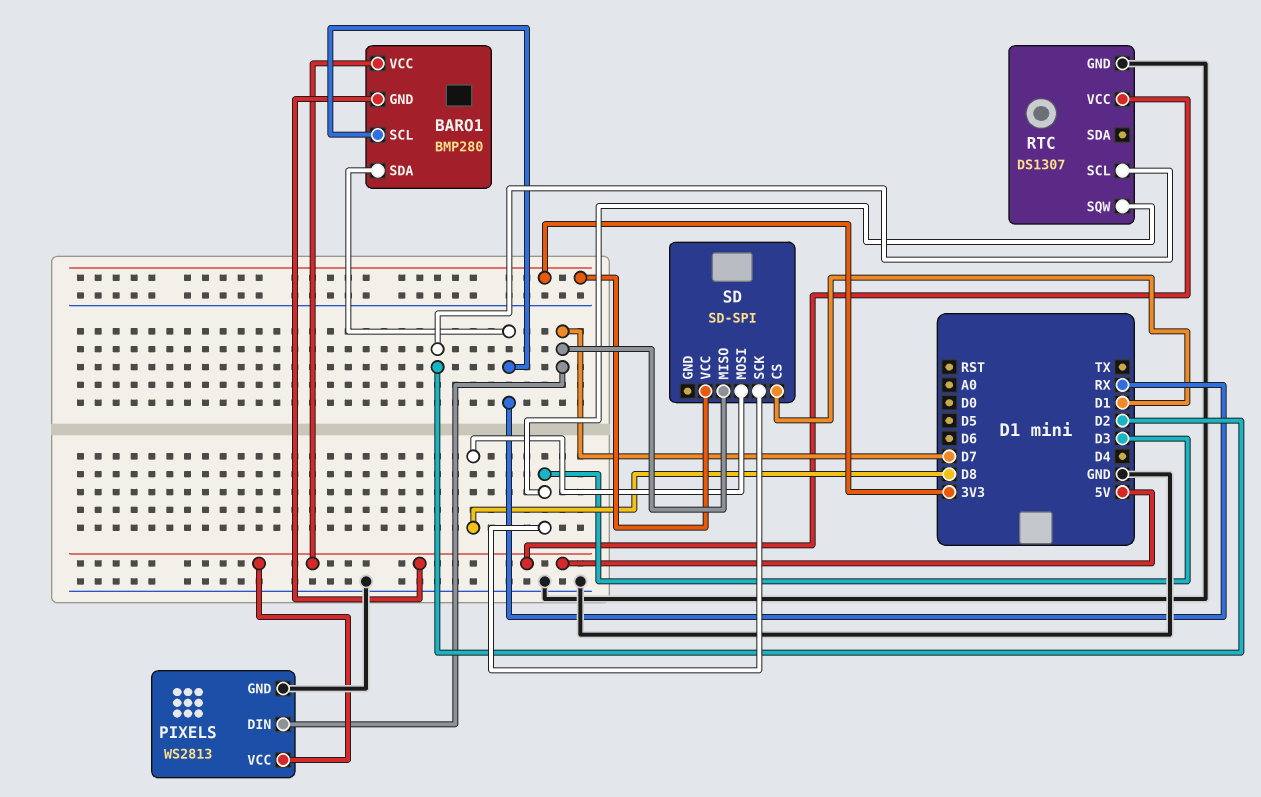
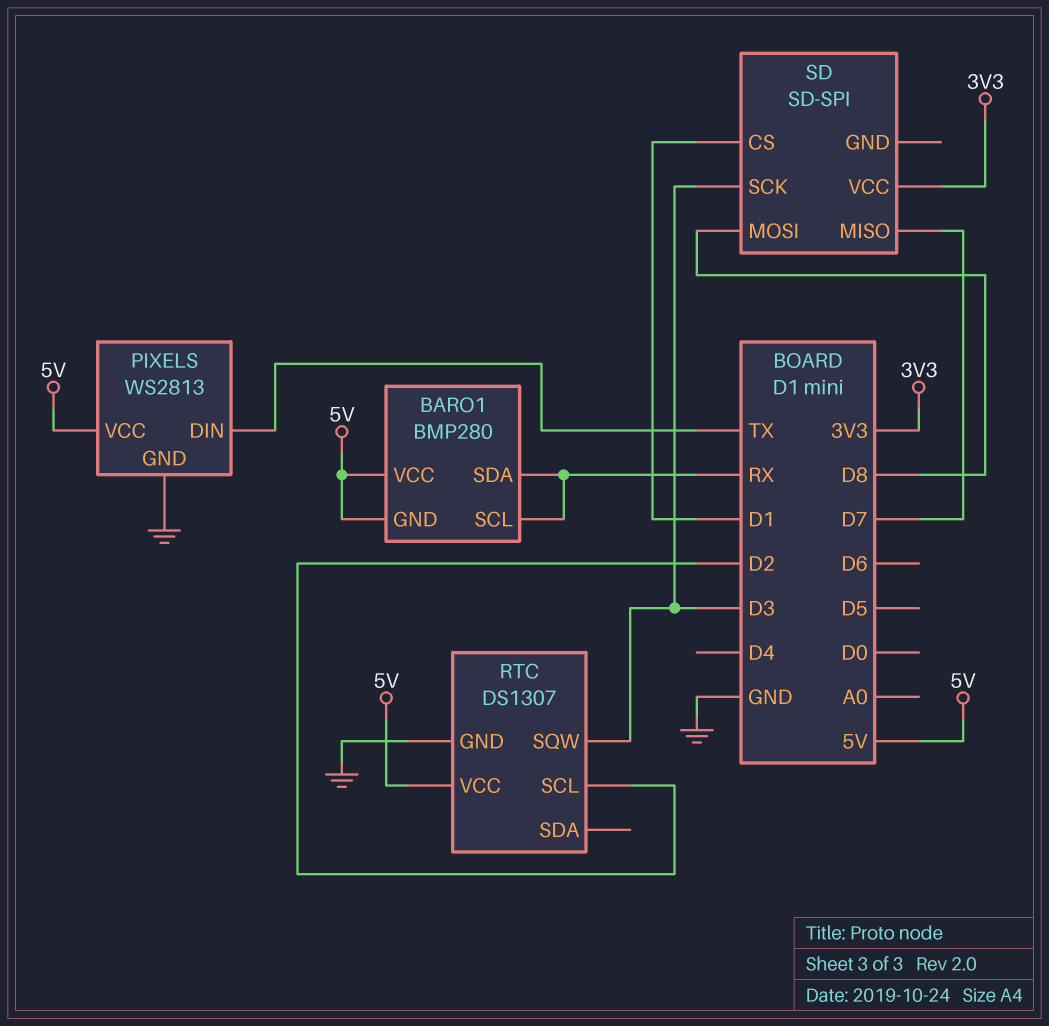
PIXELS pin DIN: D7 -> TX

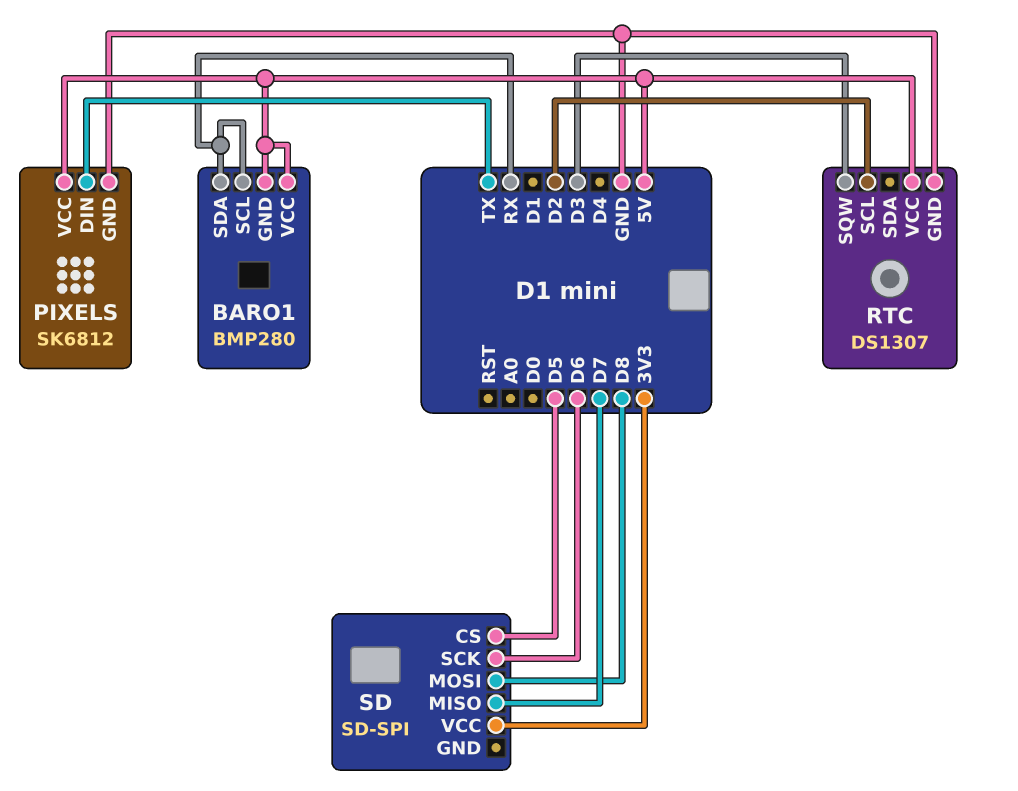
PIXELS: WS2813 -> SK6812
SD pin CS: D1 -> D5
SD pin SCK: D3 -> D6

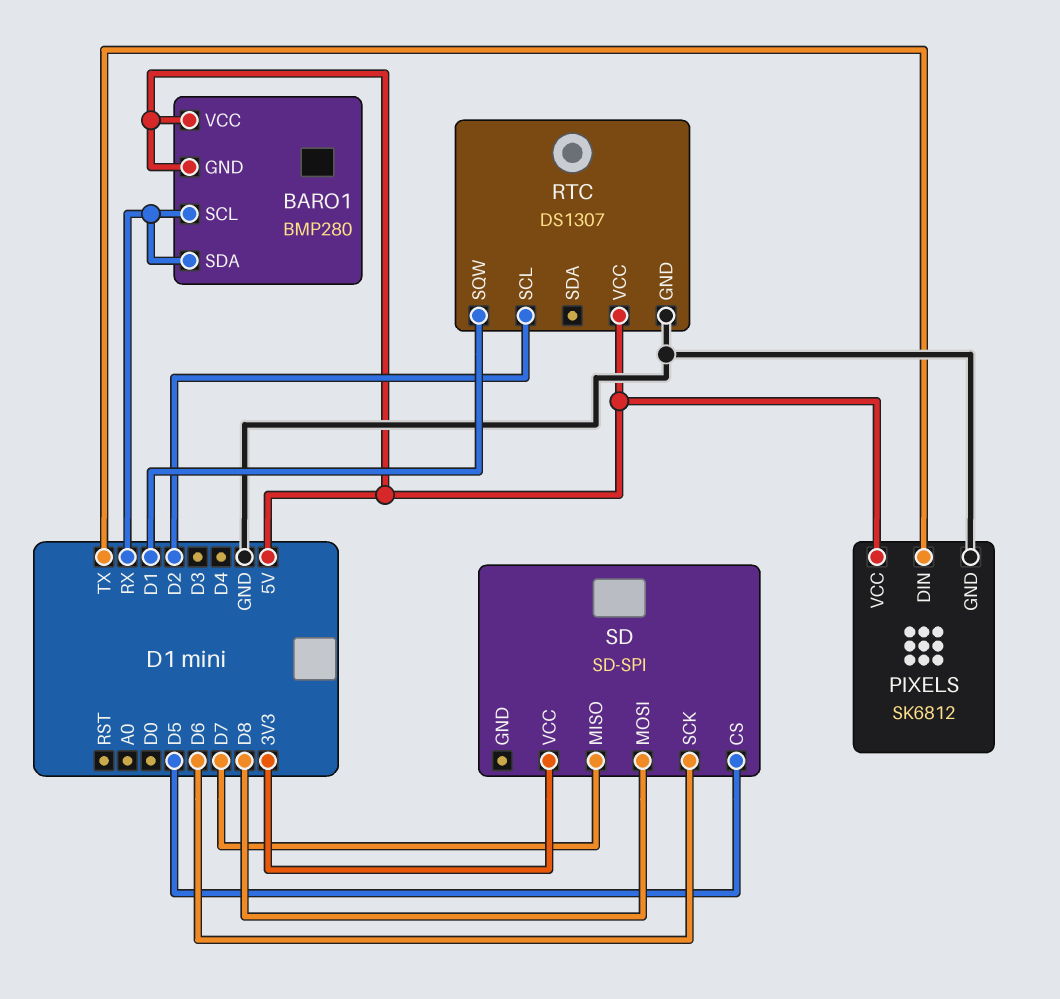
RTC pin SQW: D3 -> D1

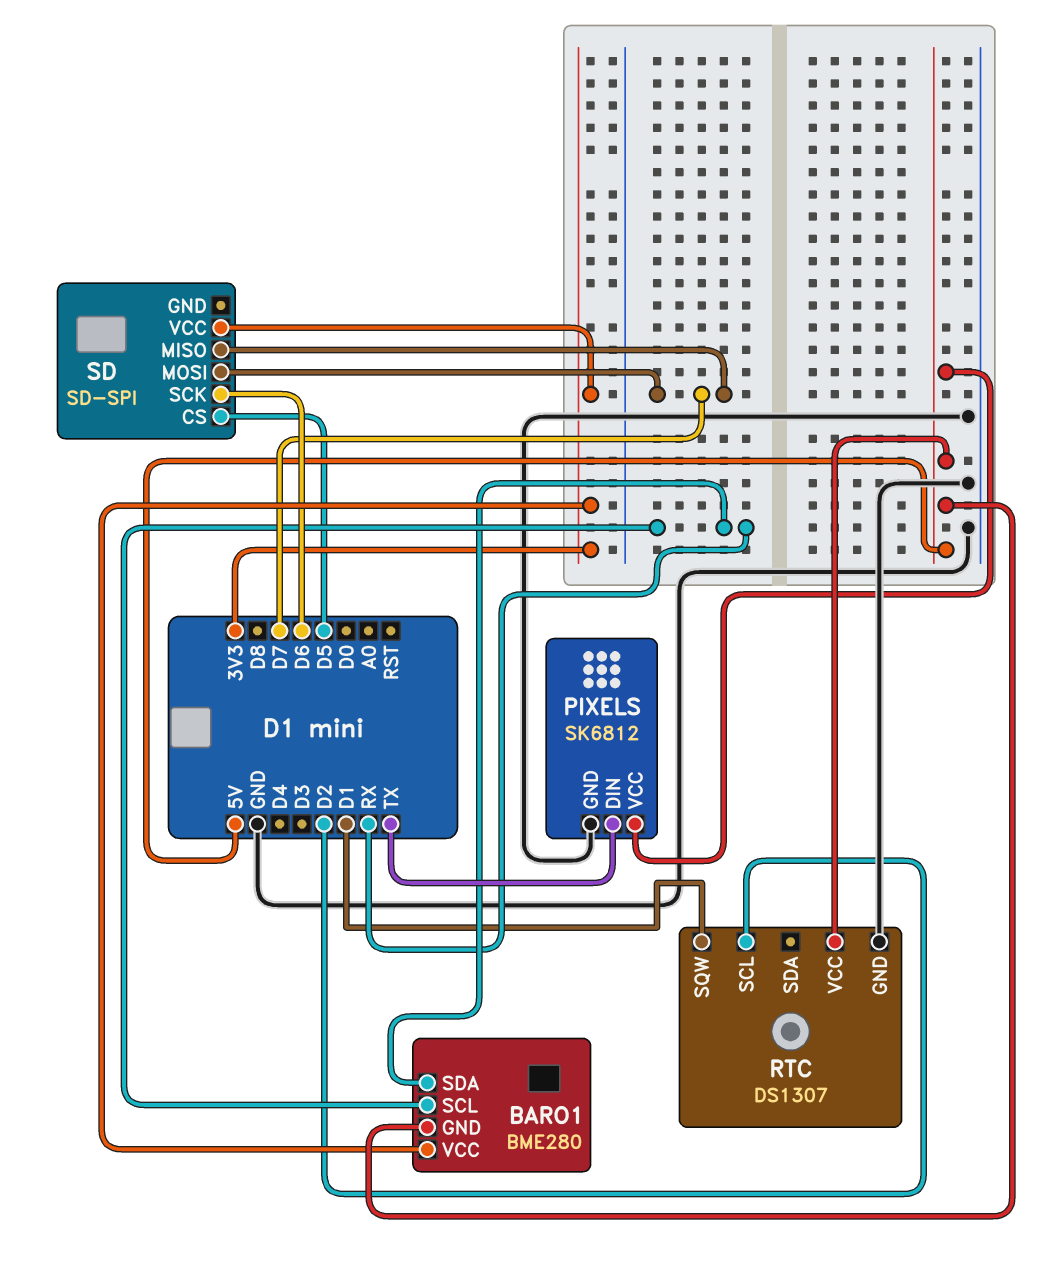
BARO1: BMP280 -> BME280
BARO1 pin VCC: 5V -> 3V3
SD pin MOSI: D8 -> D7

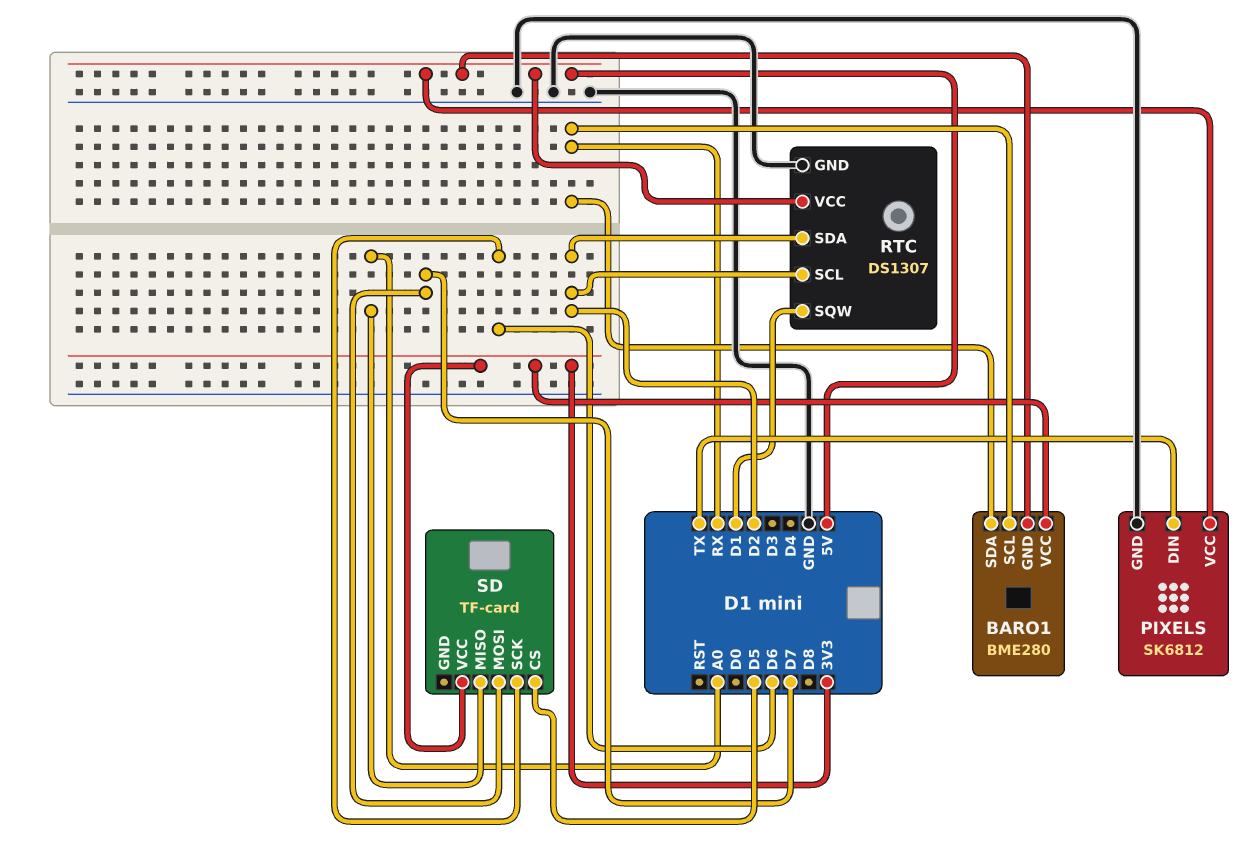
RTC pin SDA: none -> D2
SD: SD-SPI -> TF-card
SD pin MISO: D7 -> A0

